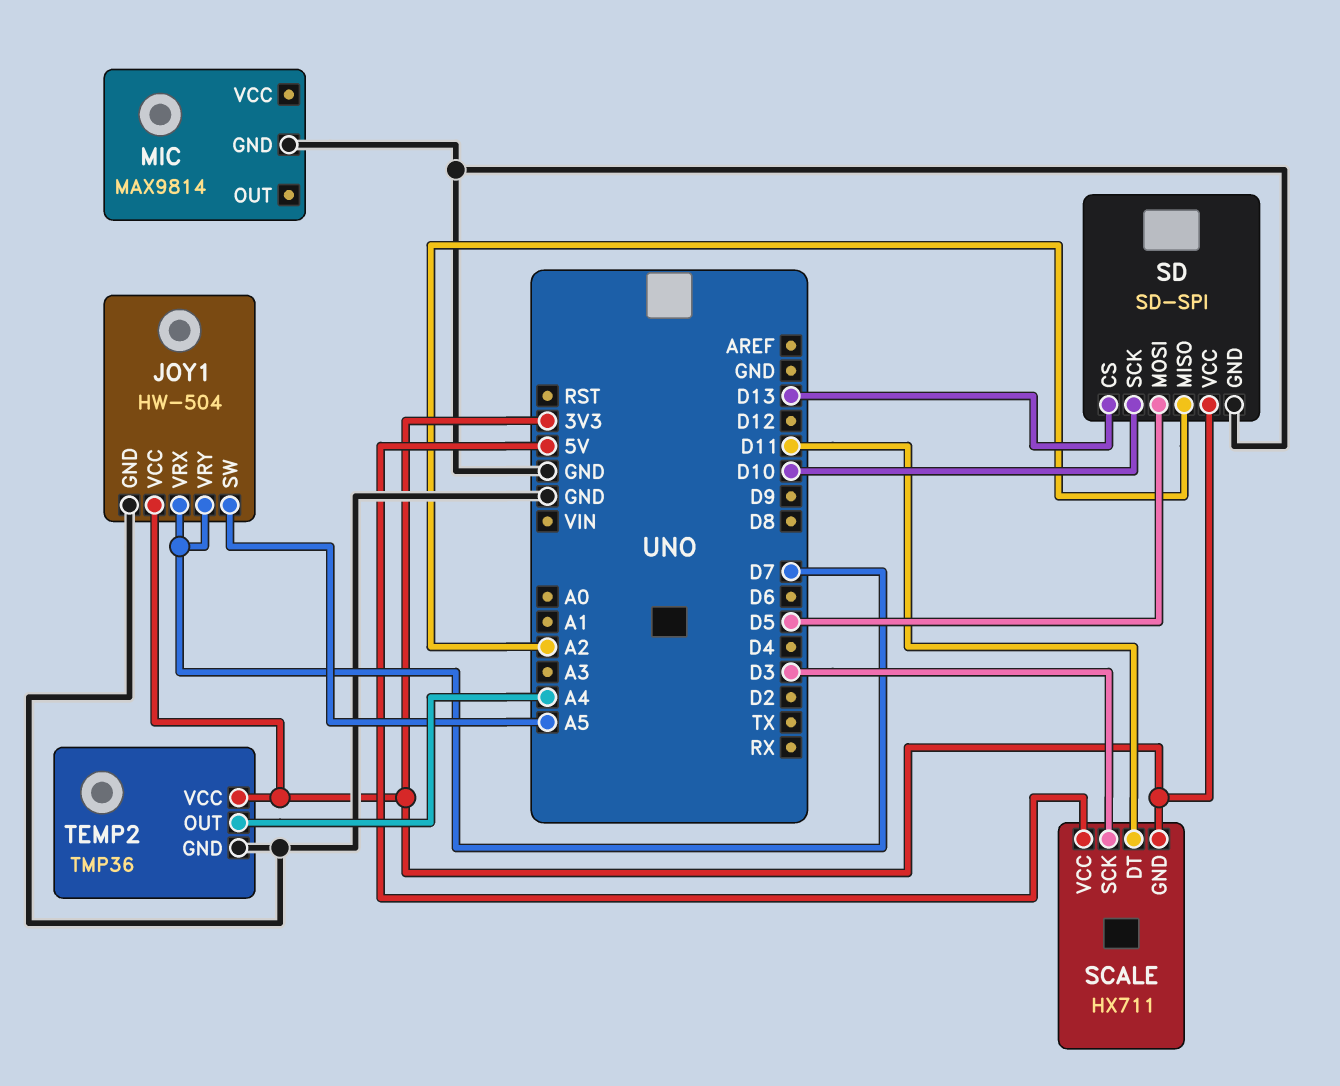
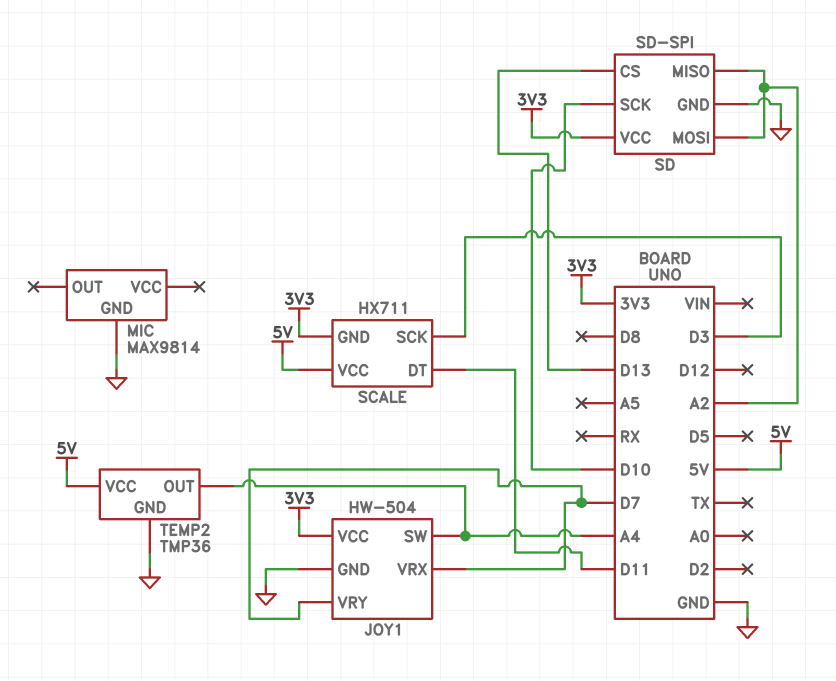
JOY1 pin SW: A5 -> A4
SD pin MOSI: D5 -> A2
TEMP2 pin VCC: 3V3 -> 5V

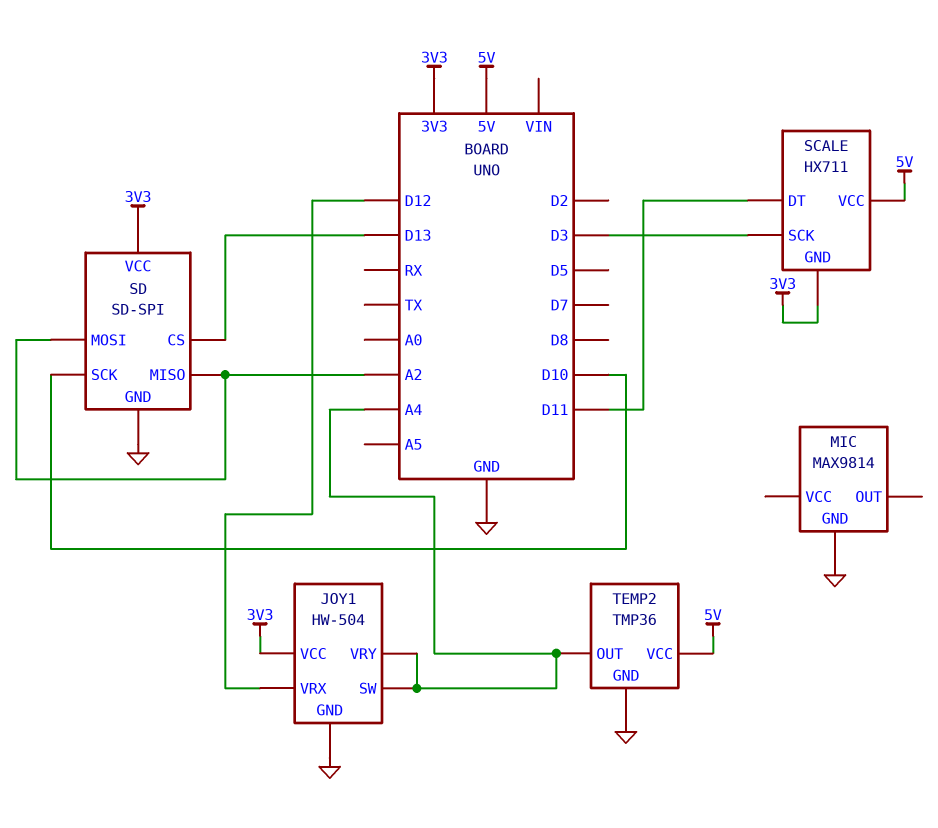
JOY1 pin VRX: D7 -> D12
JOY1 pin VRY: D7 -> A4

